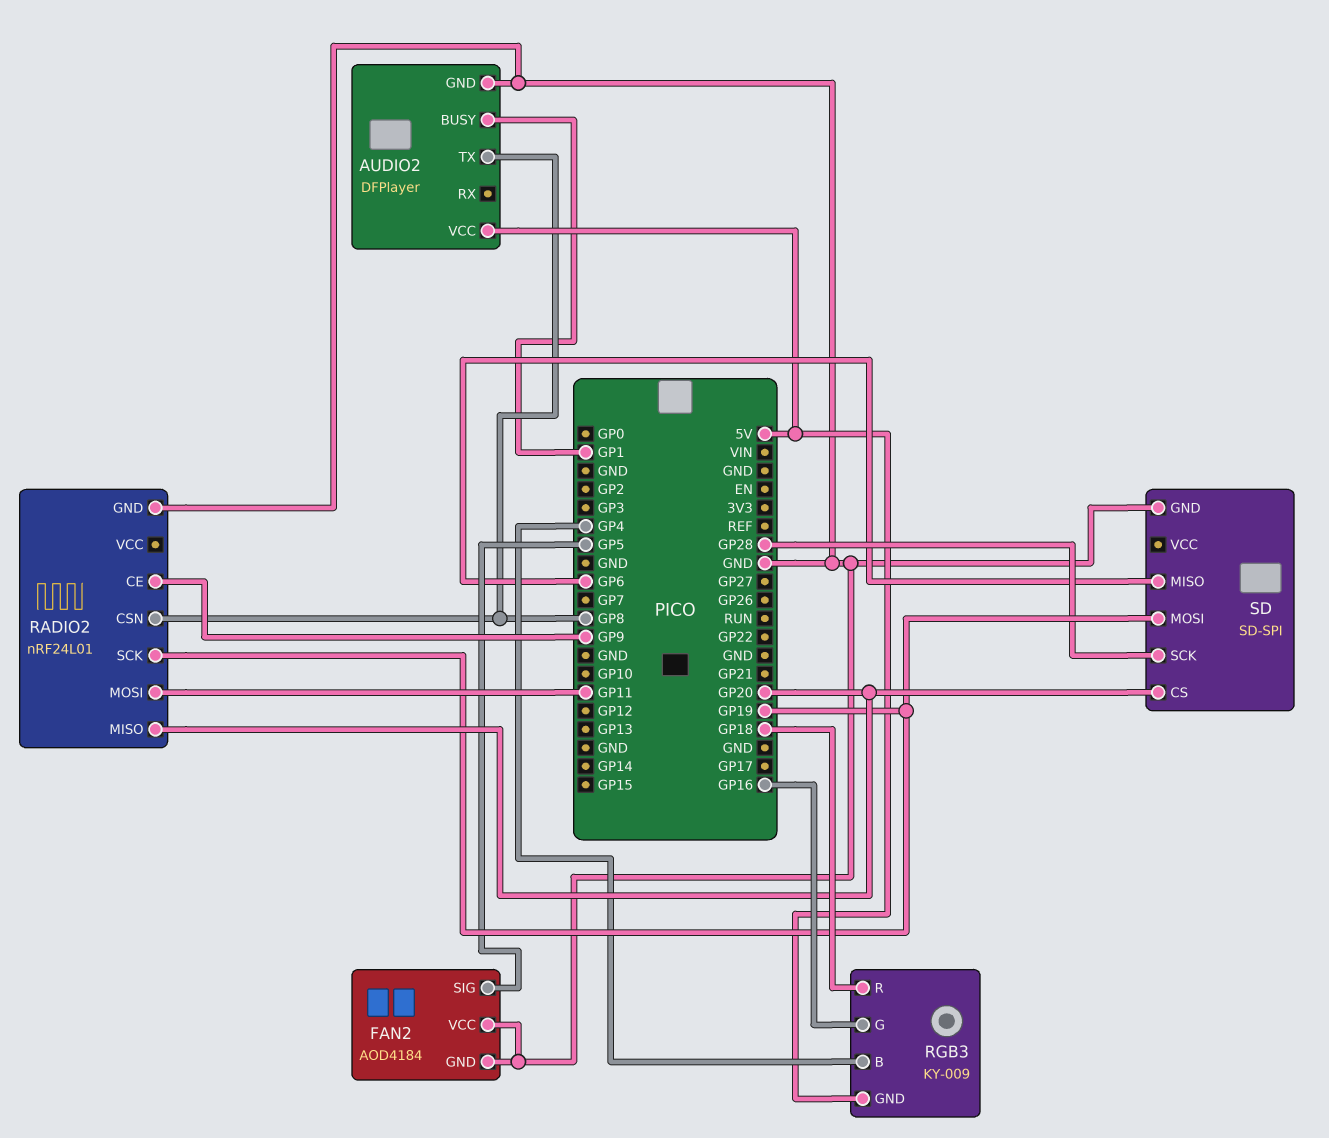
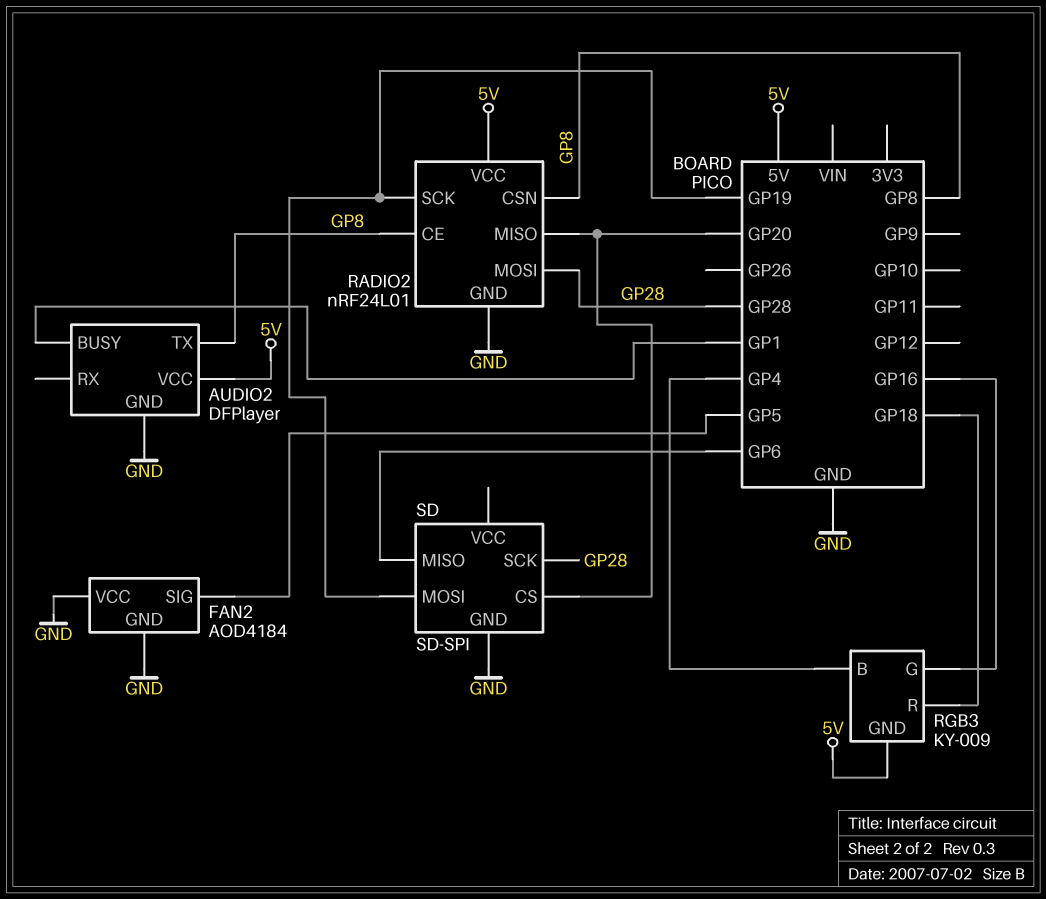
RADIO2 pin CE: GP9 -> GP8
RADIO2 pin MOSI: GP11 -> GP28
RADIO2 pin VCC: none -> 5V

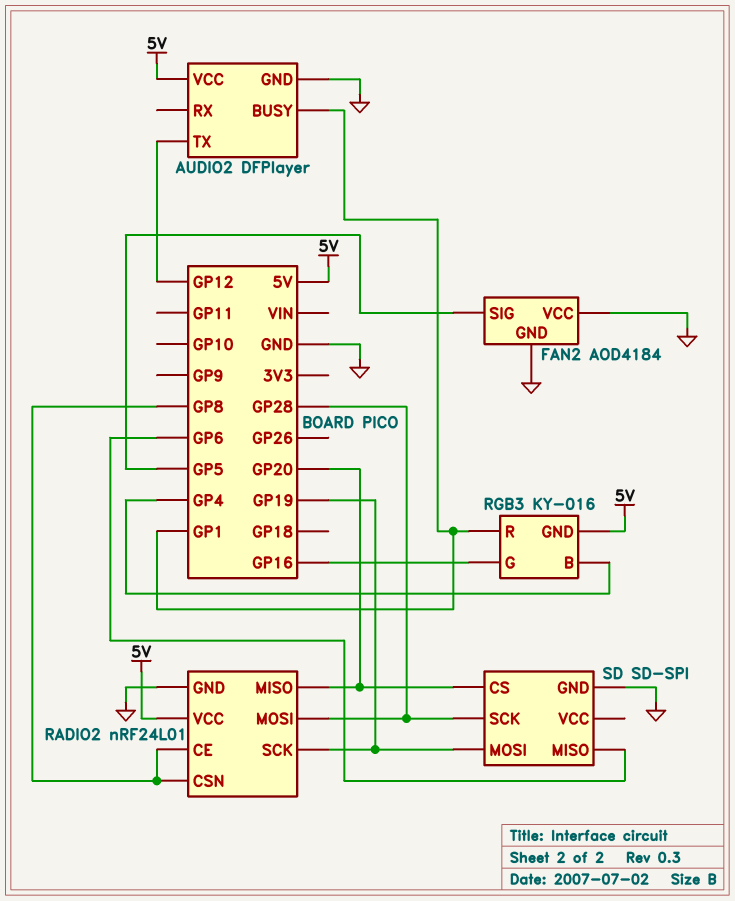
AUDIO2 pin TX: GP8 -> GP12
RGB3: KY-009 -> KY-016
RGB3 pin R: GP18 -> GP1

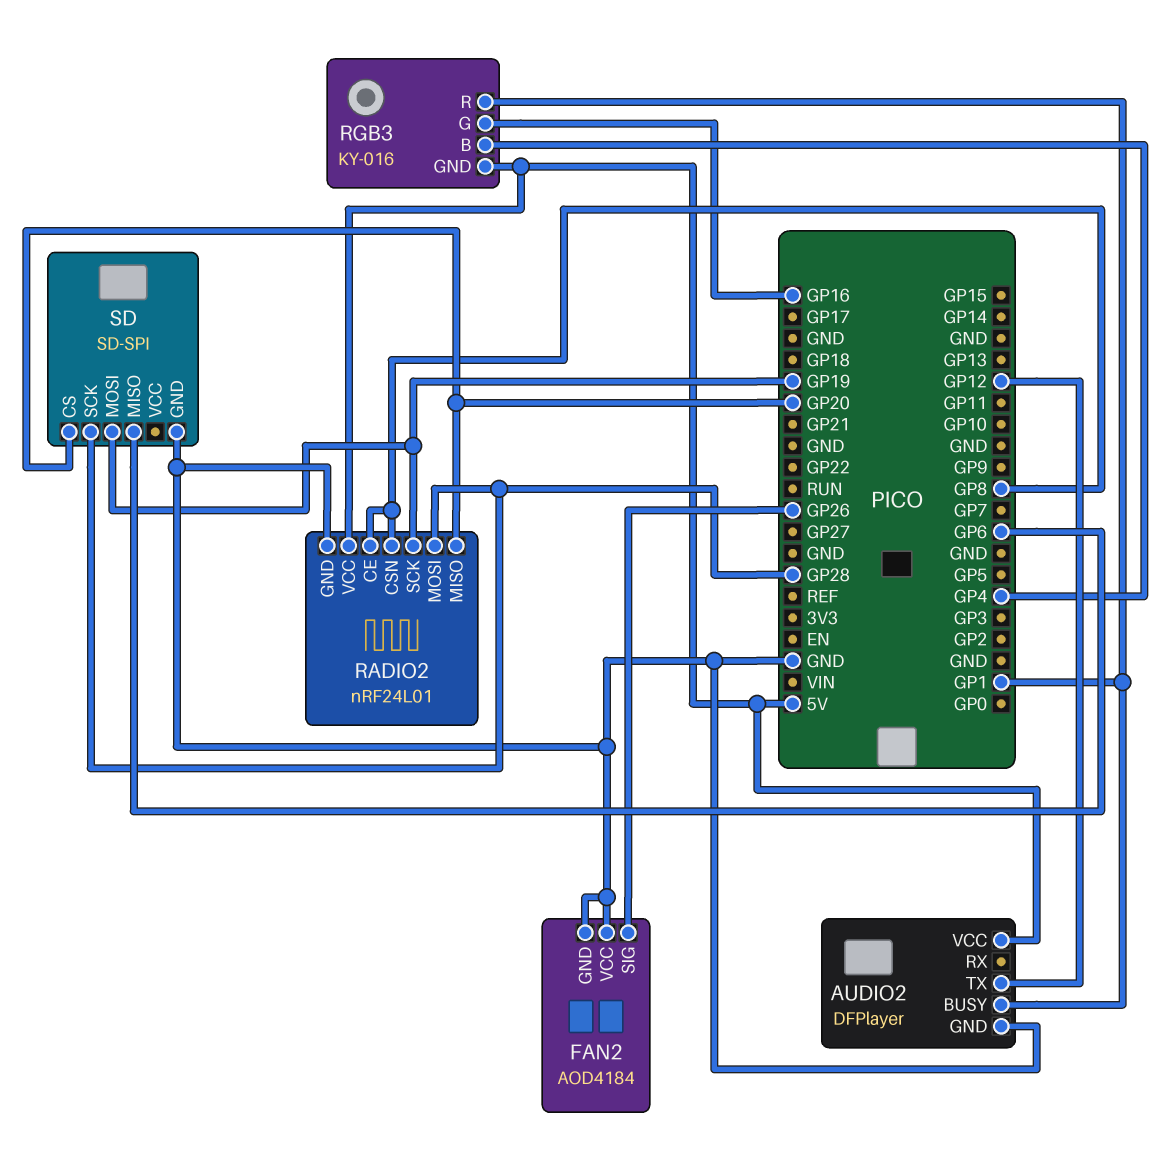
FAN2 pin SIG: GP5 -> GP26

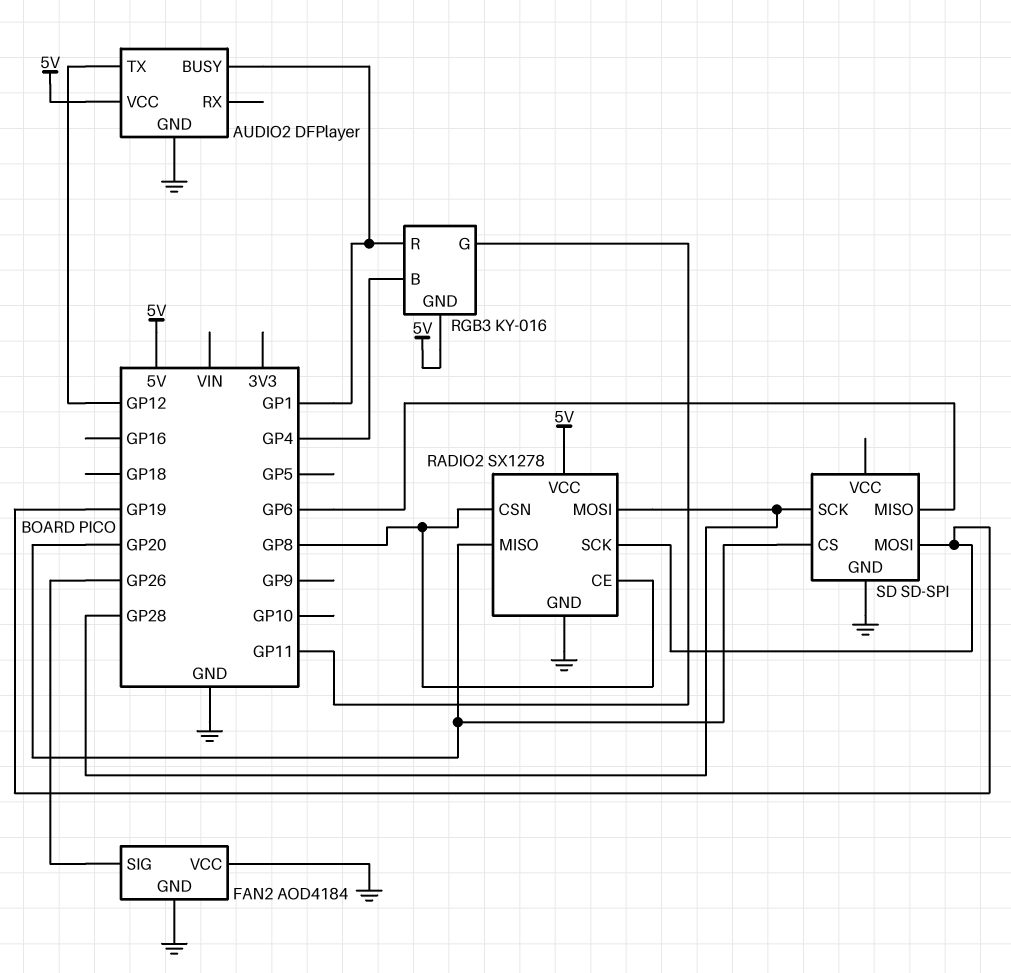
RADIO2: nRF24L01 -> SX1278
RGB3 pin G: GP16 -> GP11

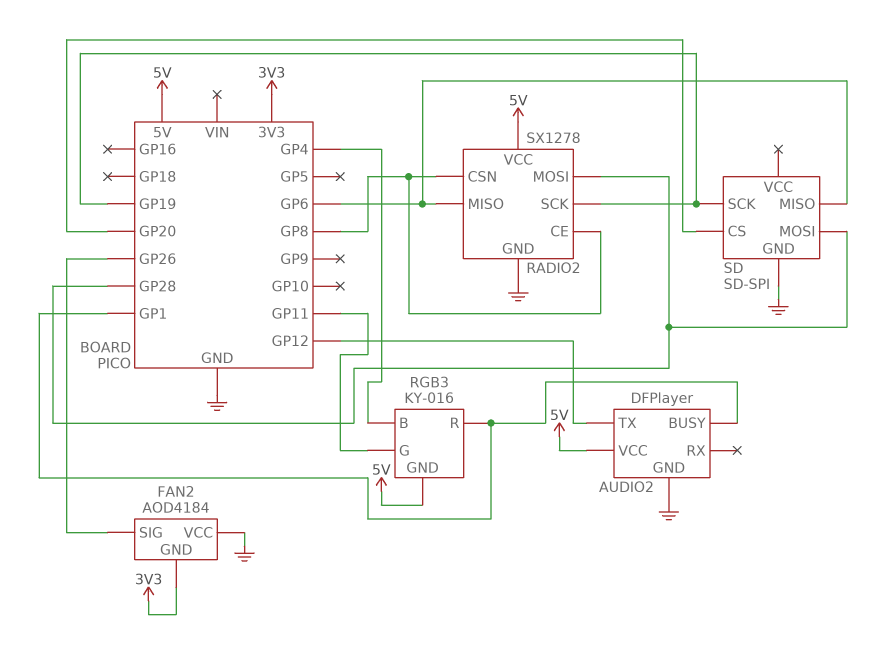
FAN2 pin GND: GND -> 3V3
RADIO2 pin MISO: GP20 -> GP6
SD pin MOSI: GP19 -> GP28
SD pin SCK: GP28 -> GP19

